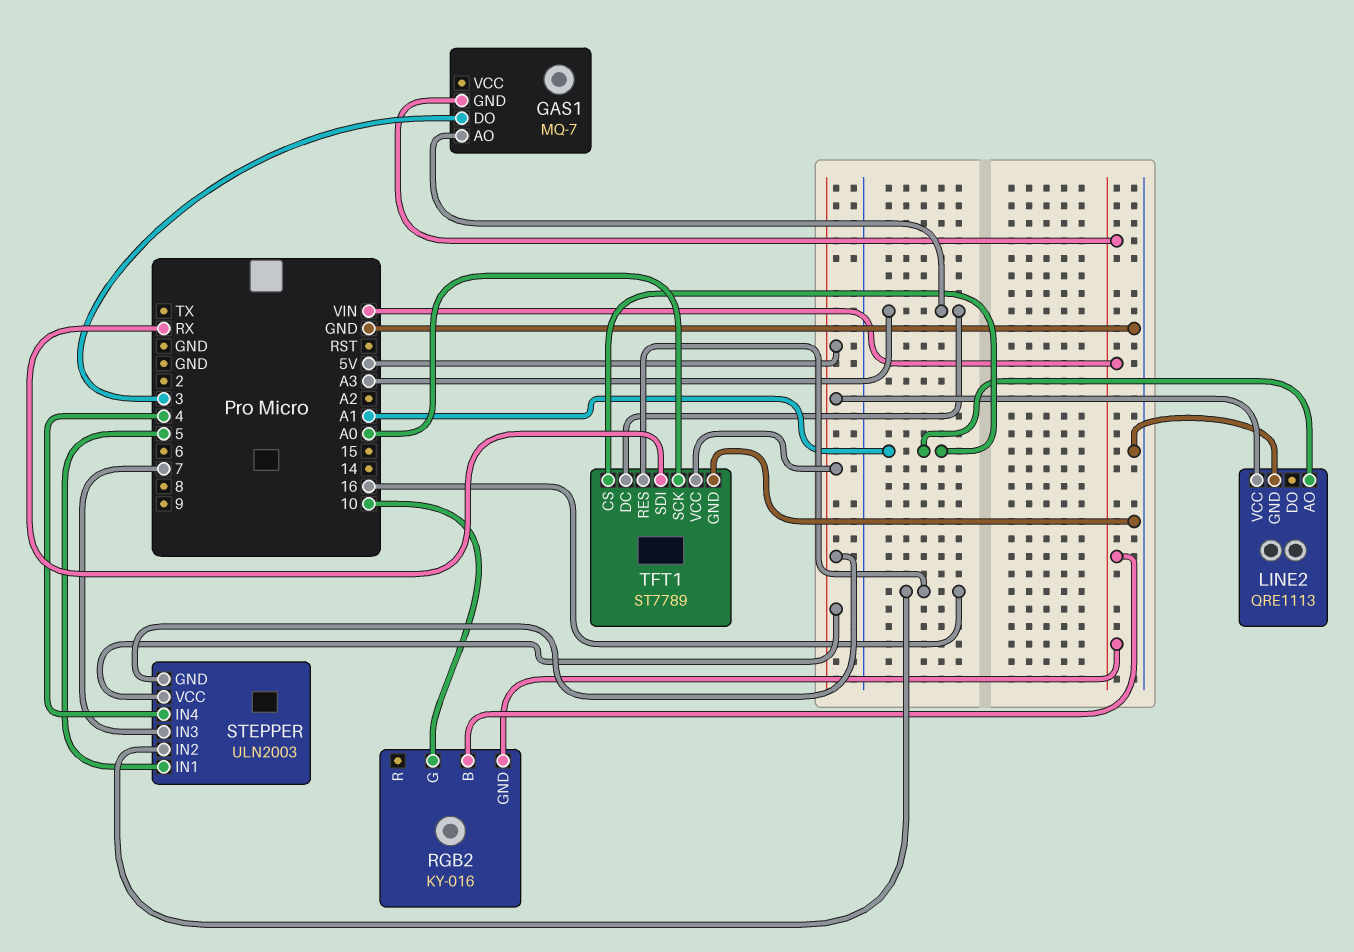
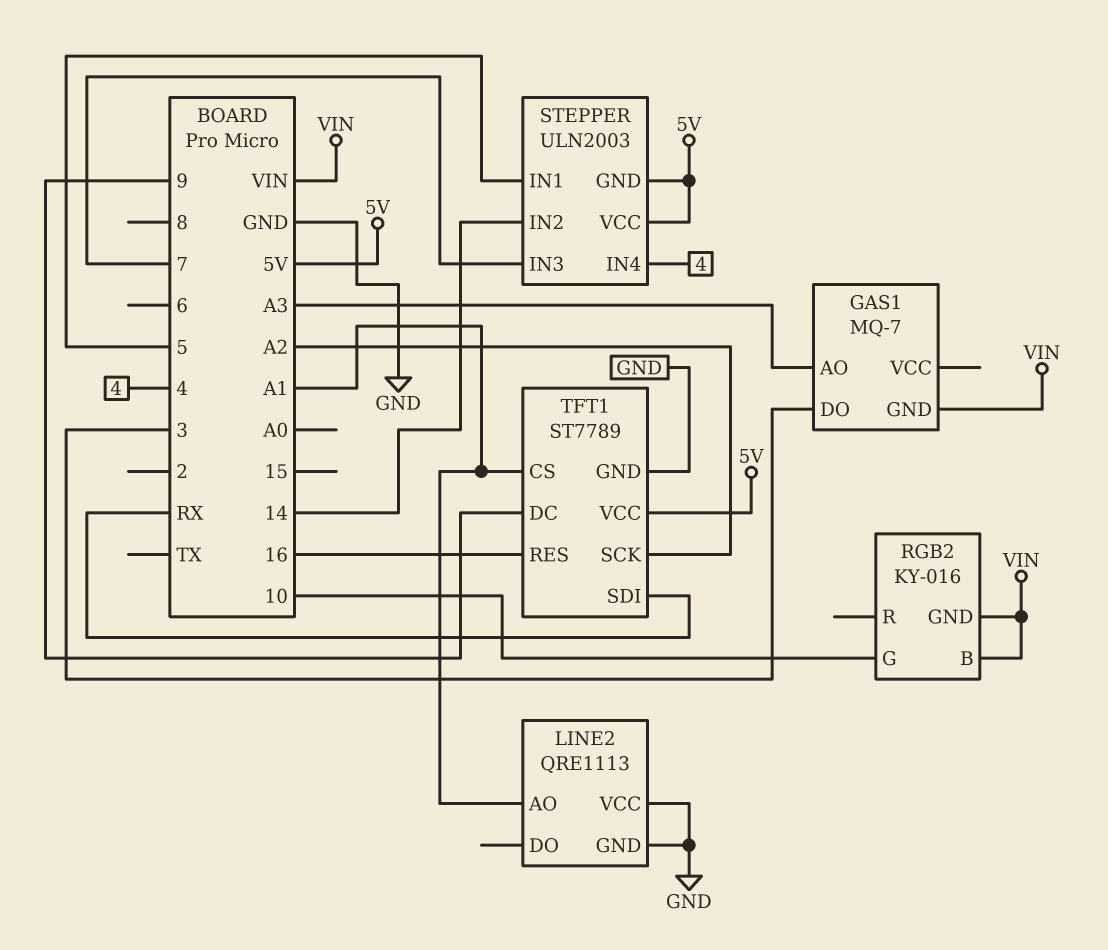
LINE2 pin VCC: 5V -> GND
STEPPER pin IN2: 16 -> 14
TFT1 pin DC: A3 -> 9
TFT1 pin SCK: A0 -> A2

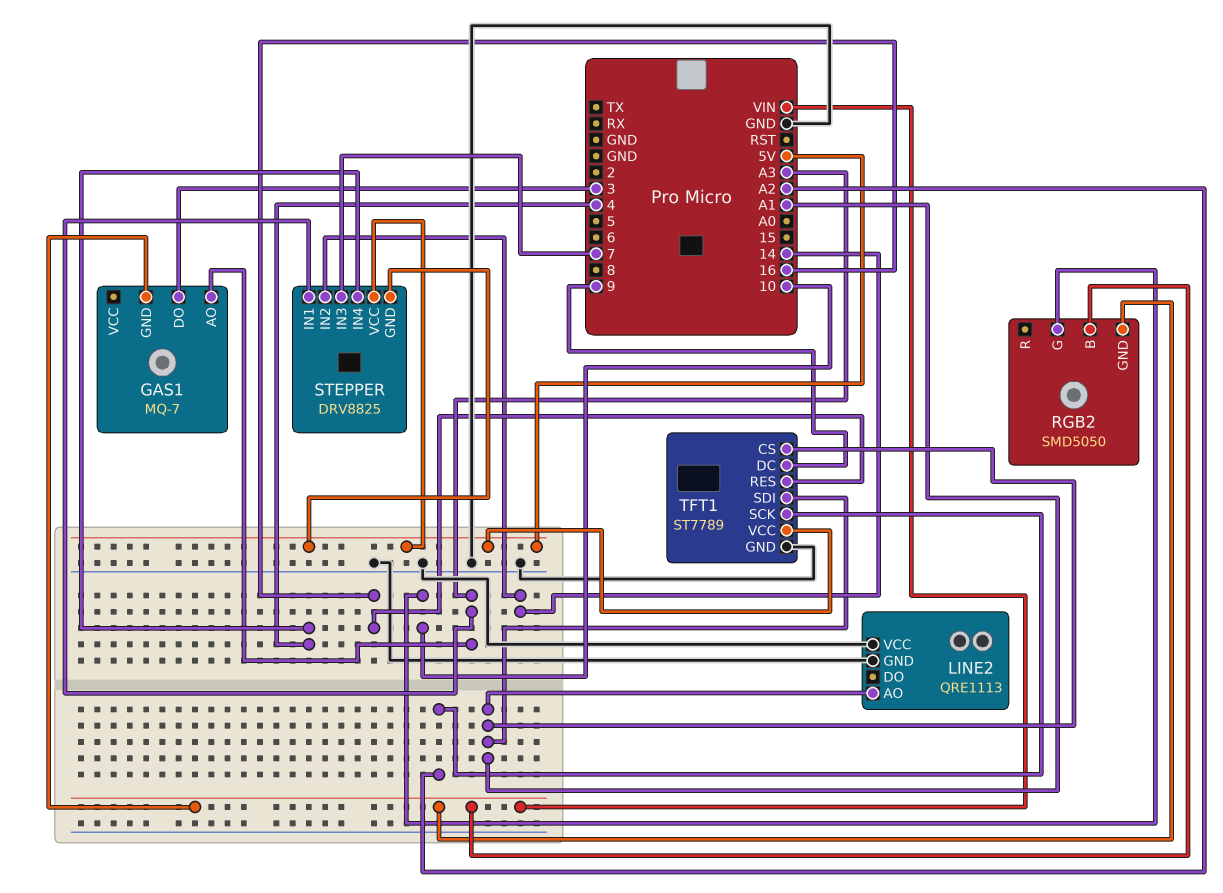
RGB2: KY-016 -> SMD5050
STEPPER: ULN2003 -> DRV8825
STEPPER pin IN1: 5 -> A3
TFT1 pin SDI: RX -> A1

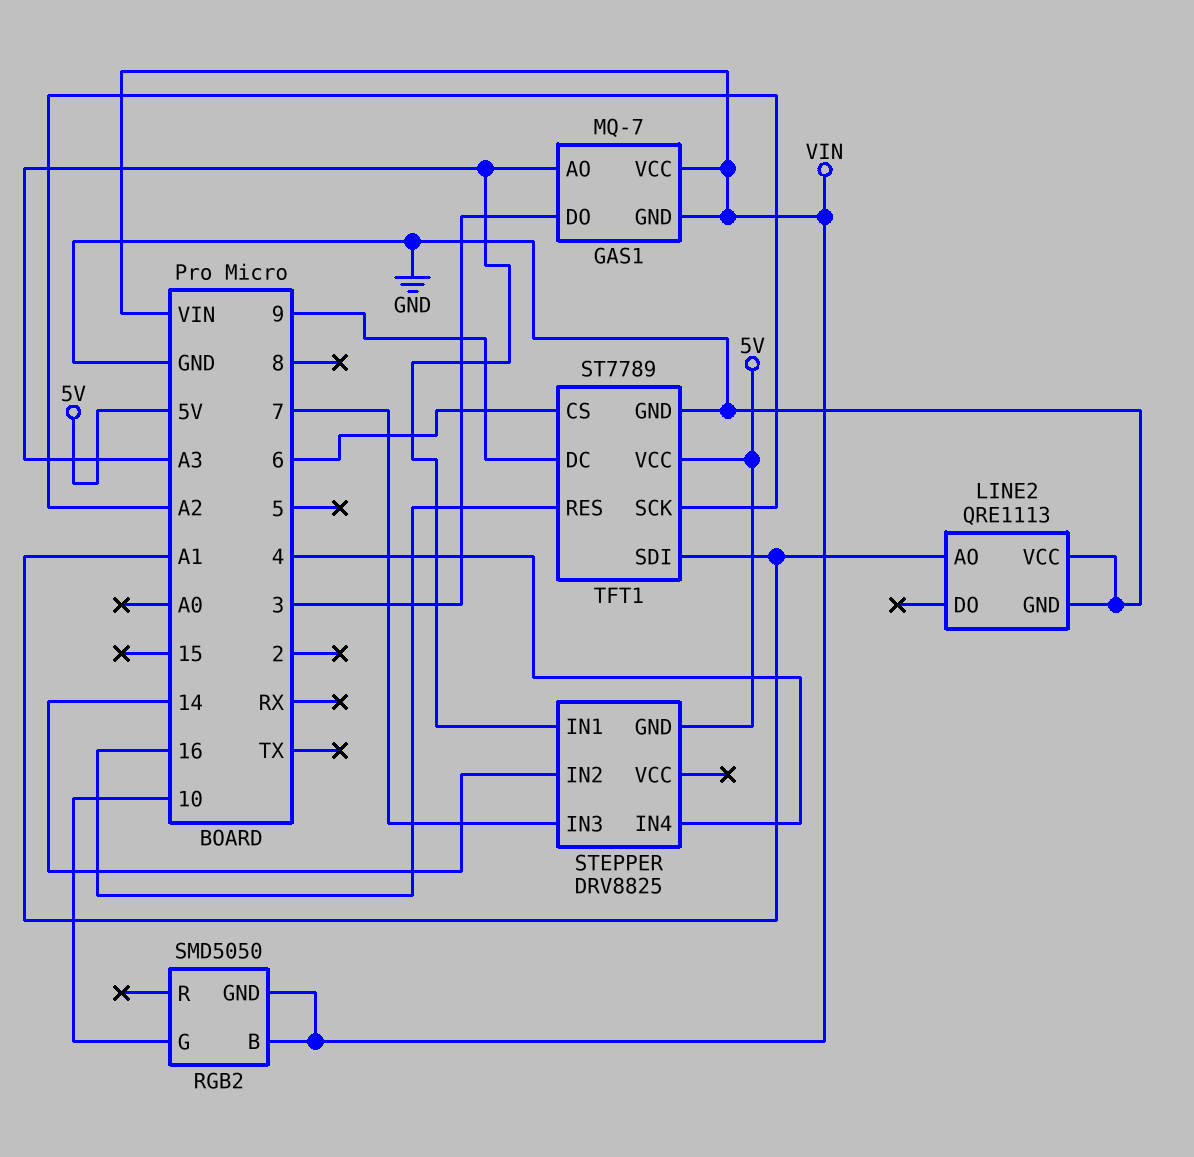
GAS1 pin VCC: none -> VIN
STEPPER pin VCC: 5V -> none
TFT1 pin CS: A1 -> 6

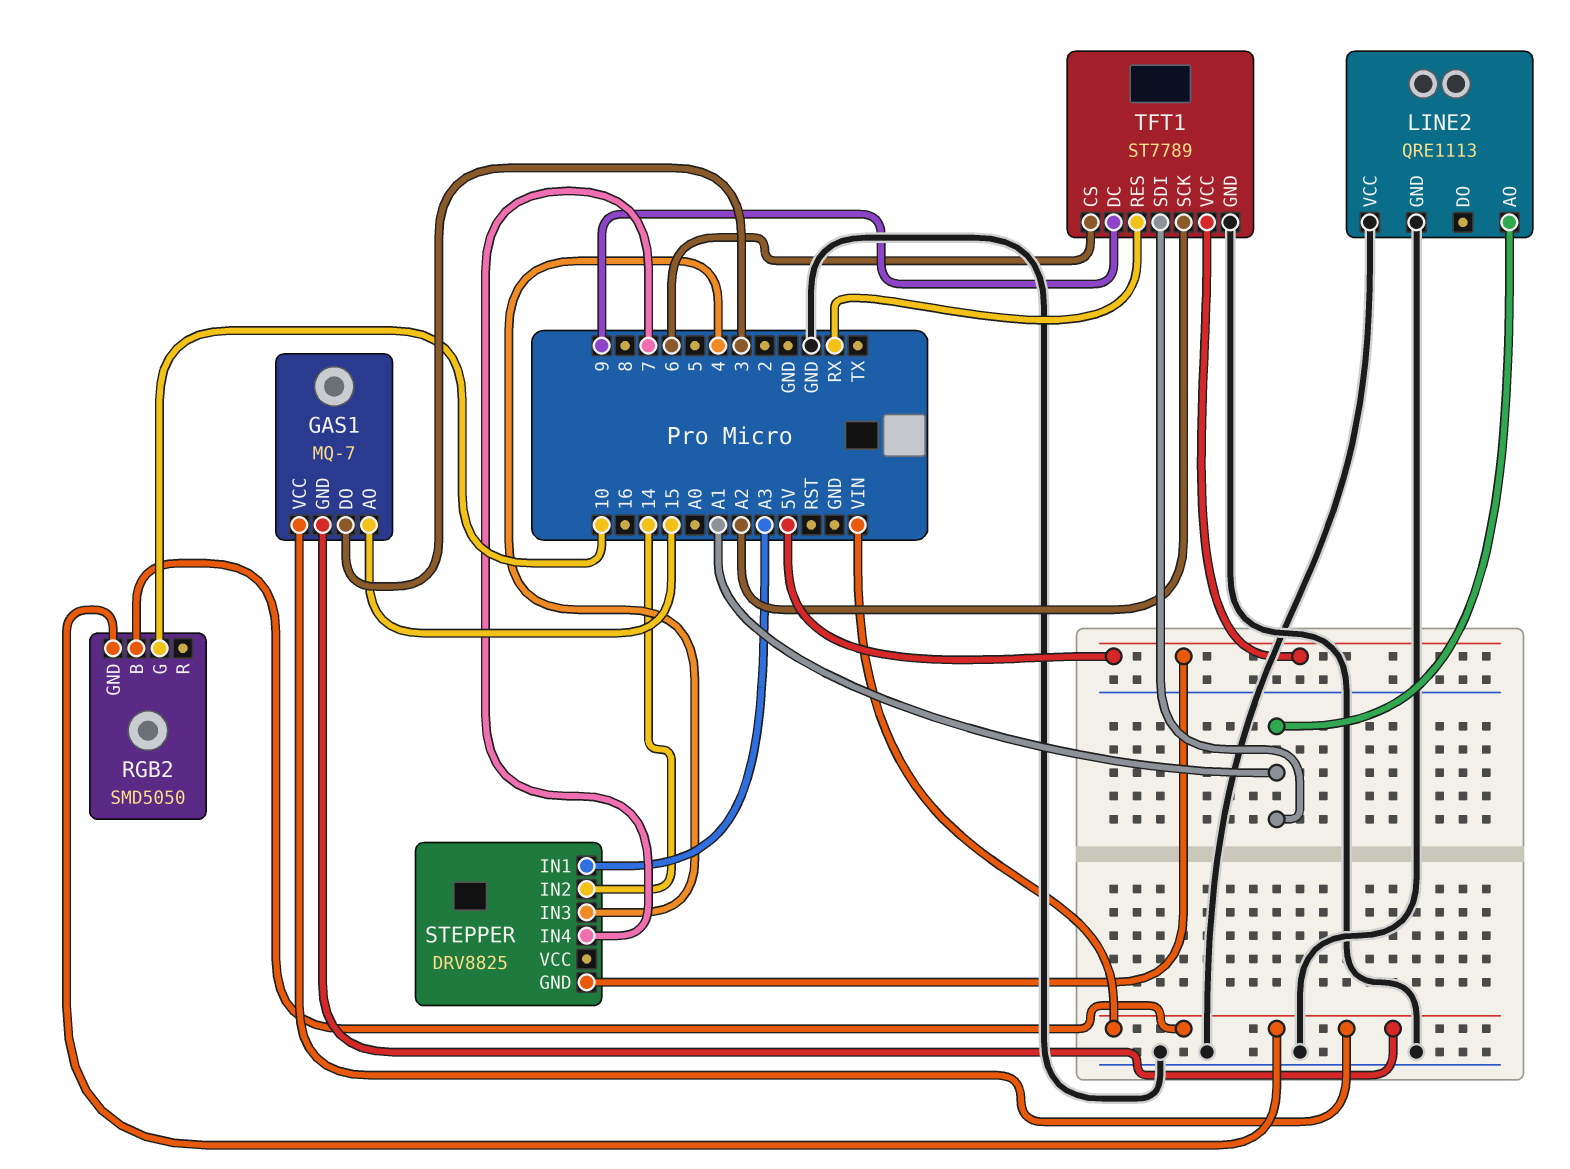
GAS1 pin AO: A3 -> 15
STEPPER pin IN3: 7 -> 4
STEPPER pin IN4: 4 -> 7
TFT1 pin RES: 16 -> RX

